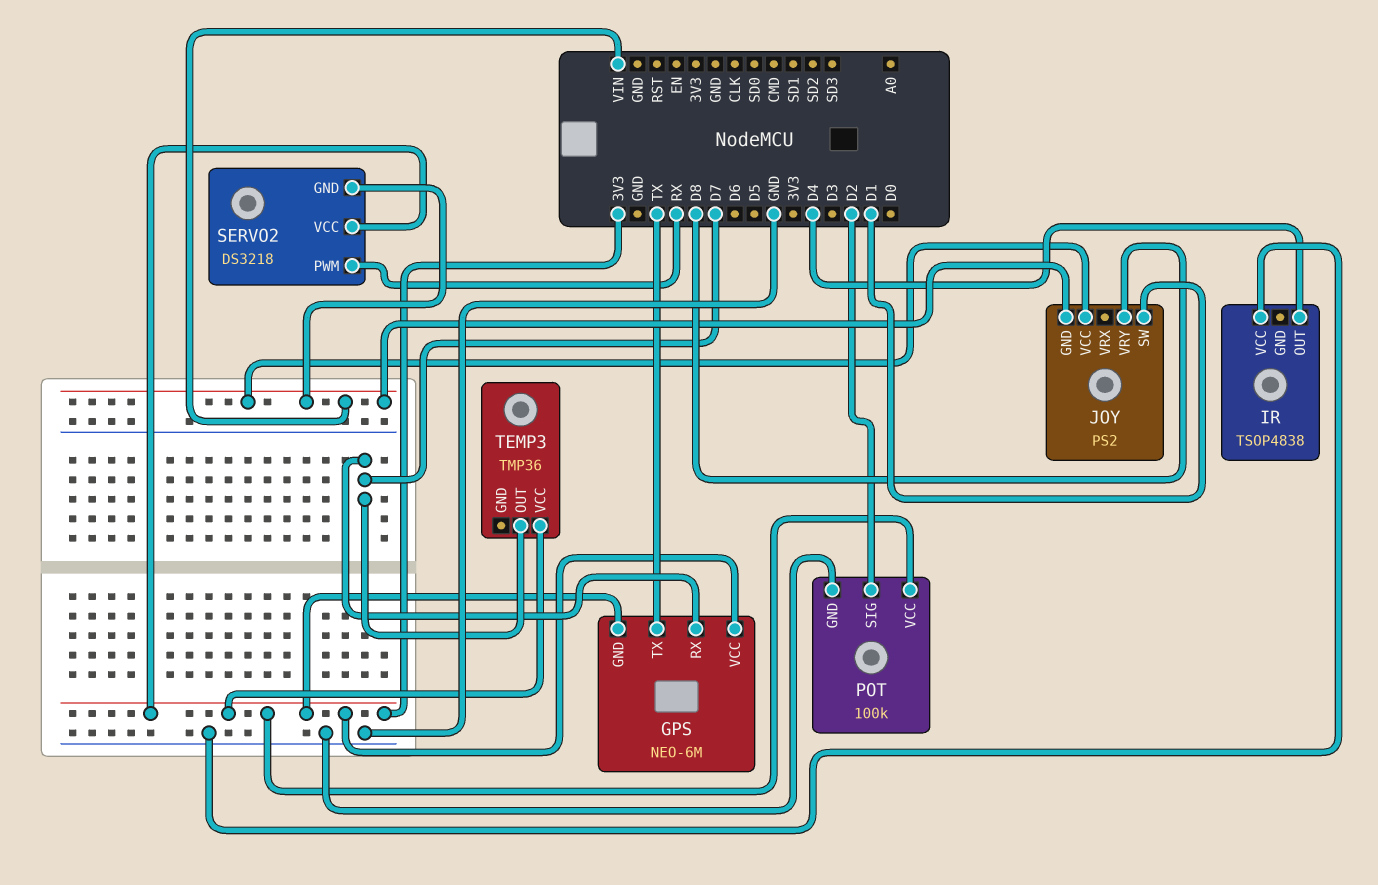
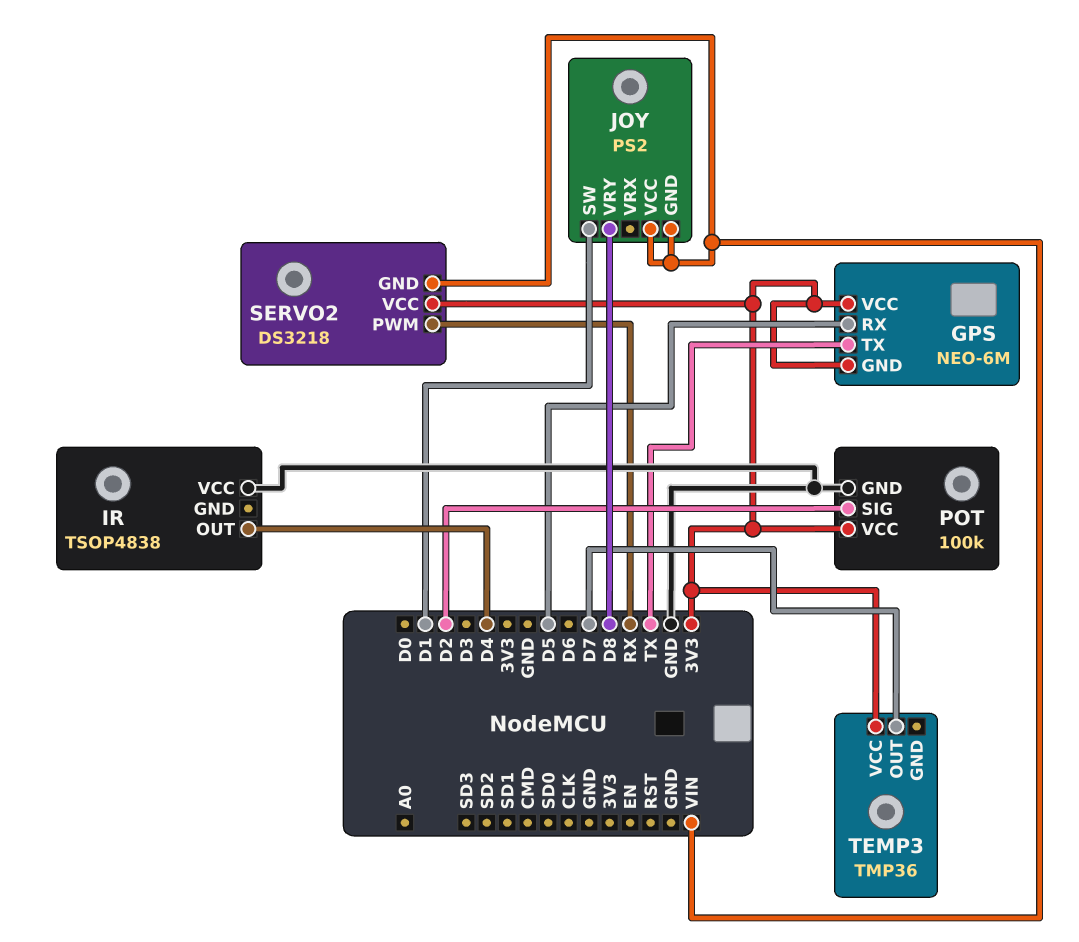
GPS pin RX: D7 -> D5

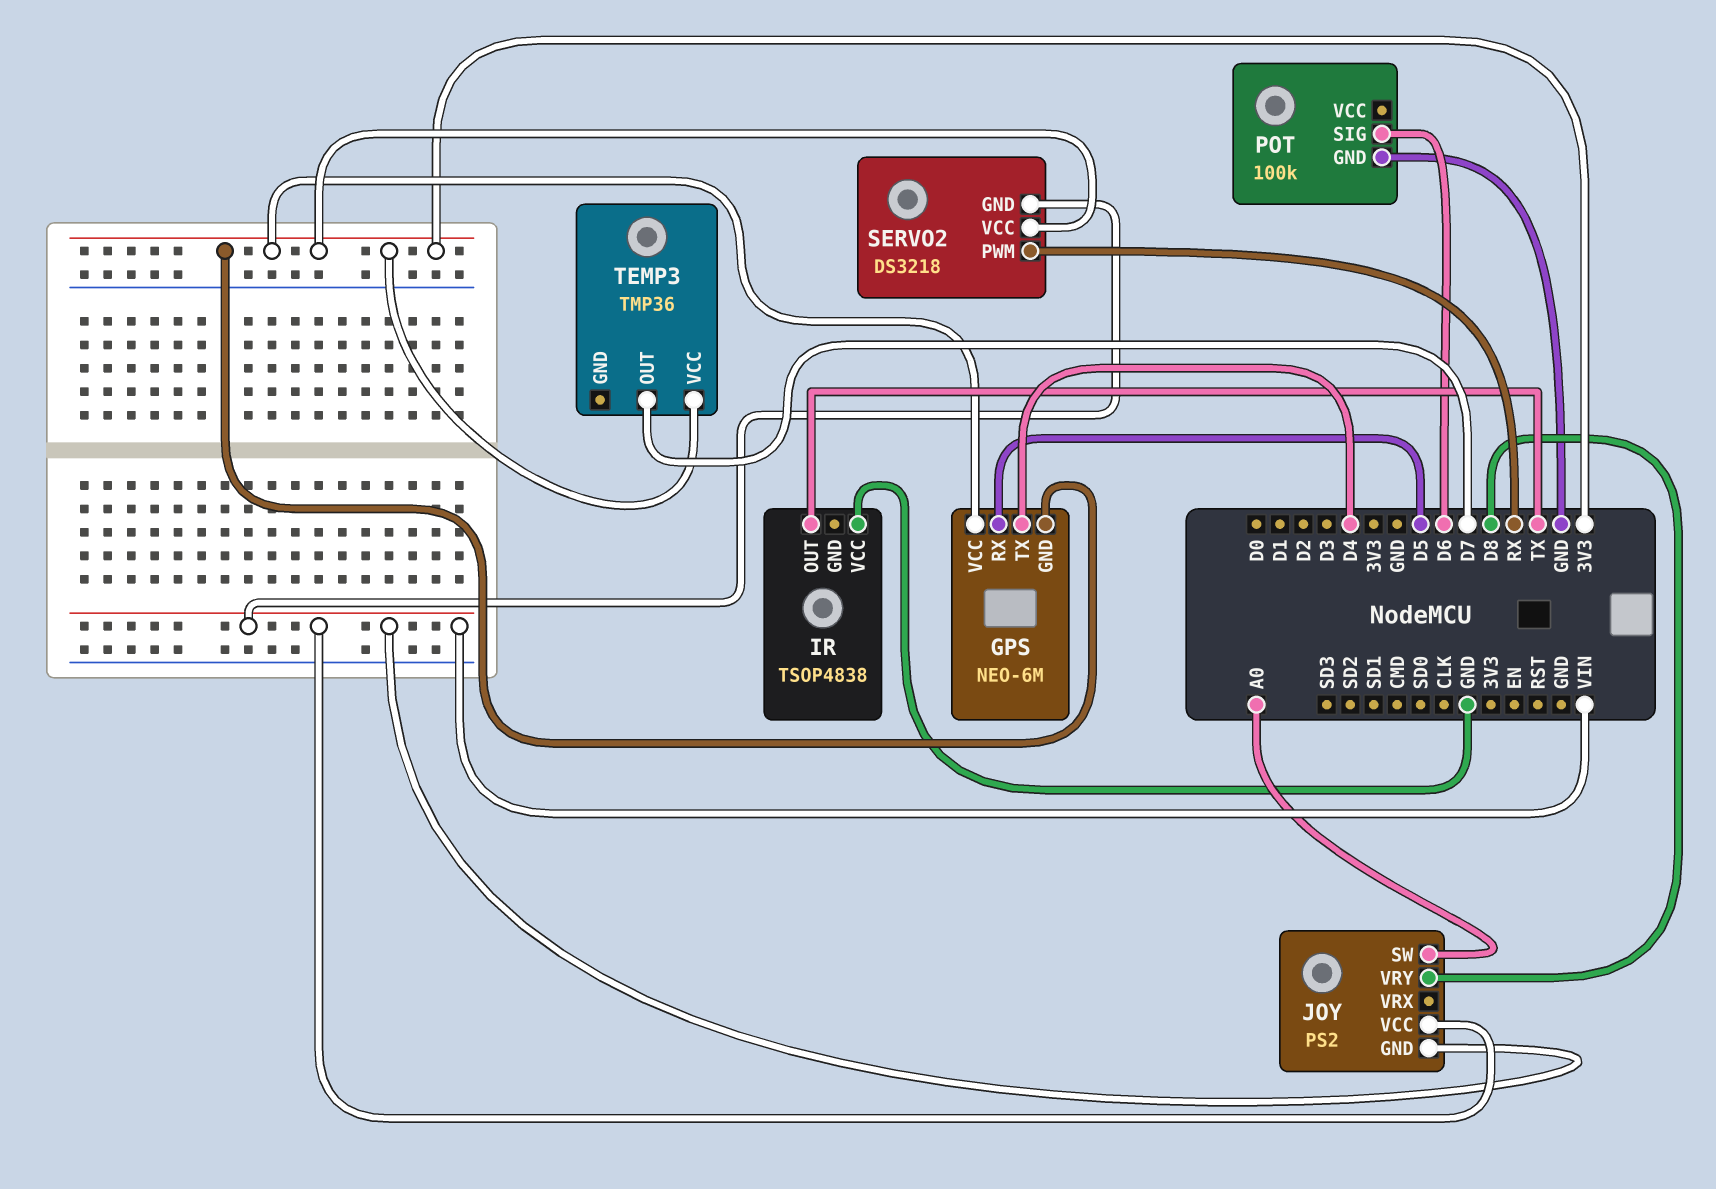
GPS pin TX: TX -> D4
IR pin OUT: D4 -> TX
JOY pin SW: D1 -> A0
POT pin SIG: D2 -> D6
POT pin VCC: 3V3 -> none

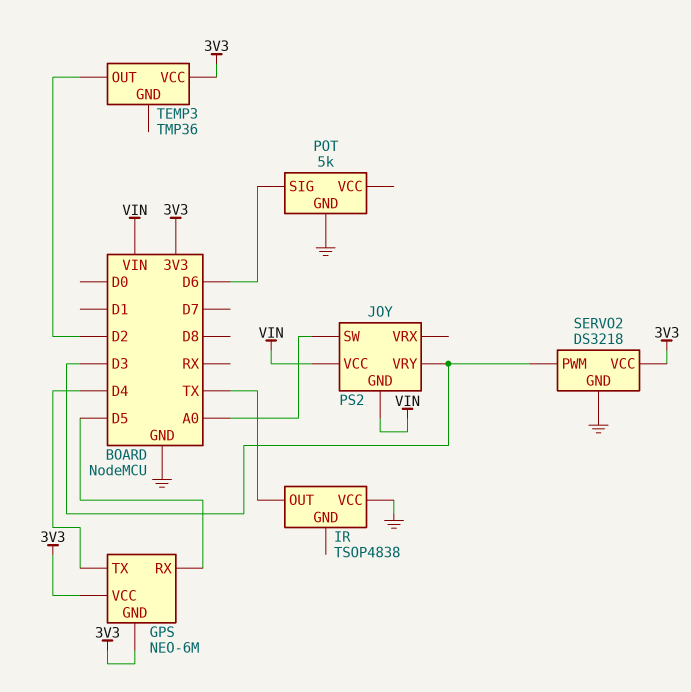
JOY pin VRY: D8 -> D3
POT: 100k -> 5k
SERVO2 pin GND: VIN -> GND
SERVO2 pin PWM: RX -> D3
TEMP3 pin OUT: D7 -> D2

